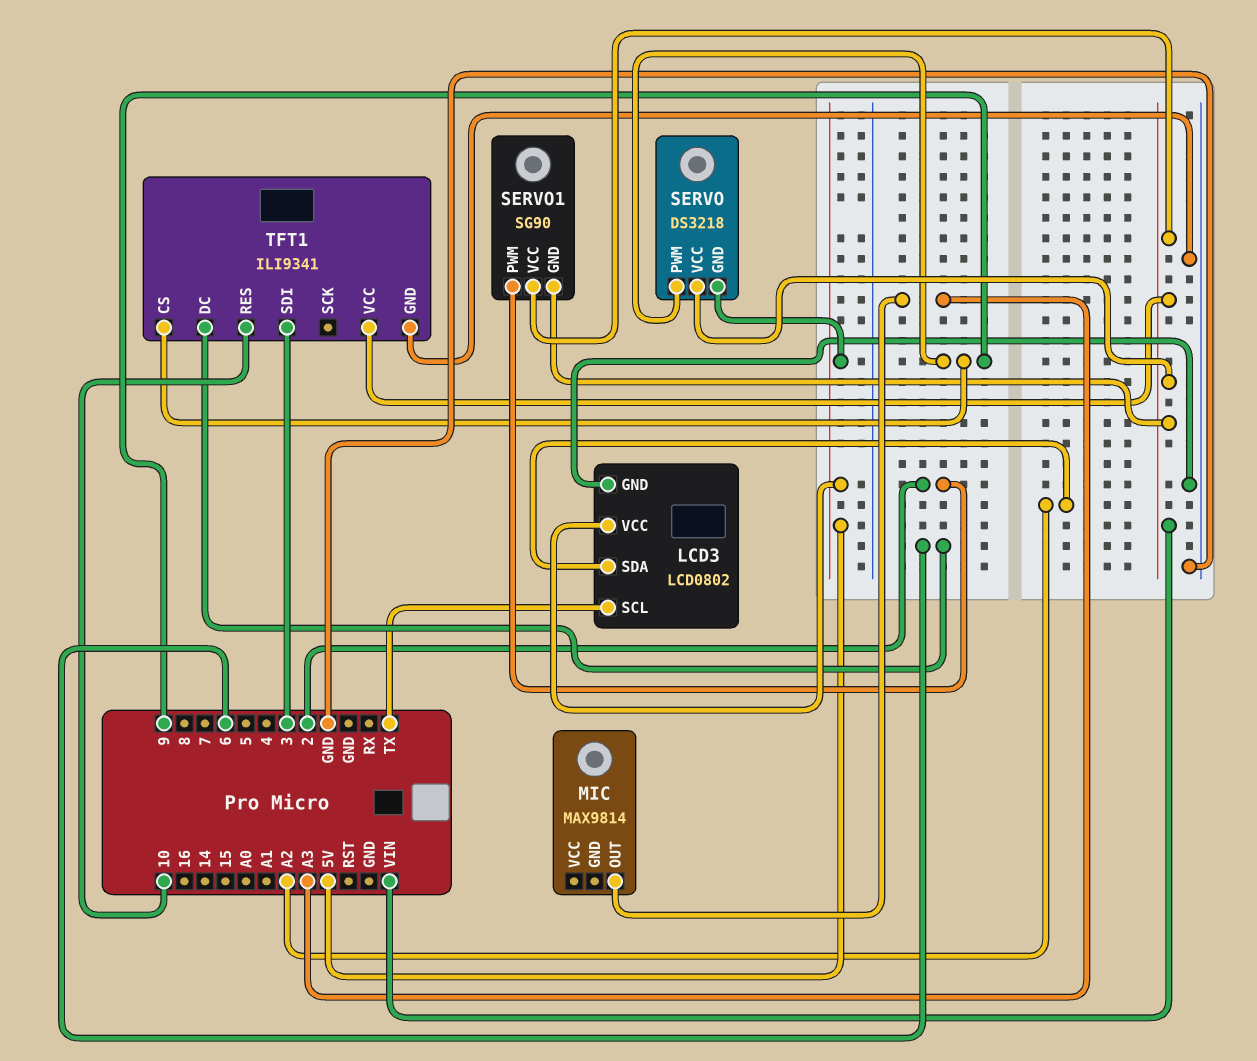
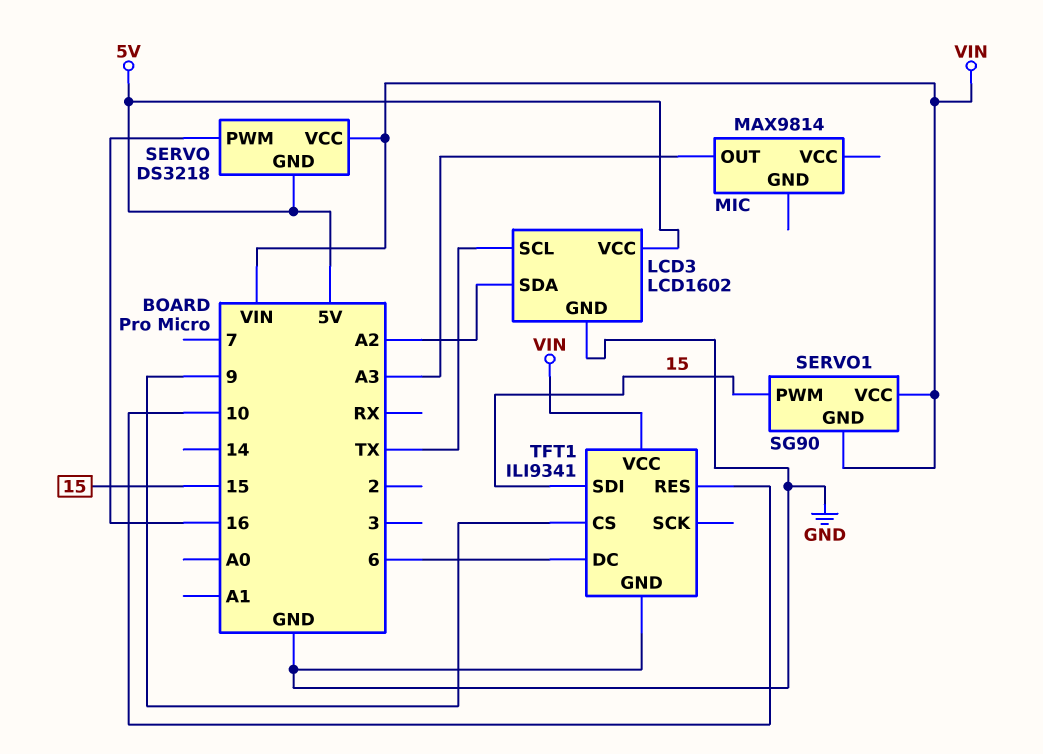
LCD3: LCD0802 -> LCD1602
SERVO pin PWM: 9 -> 16
SERVO1 pin PWM: 2 -> 15
TFT1 pin SDI: 3 -> 15

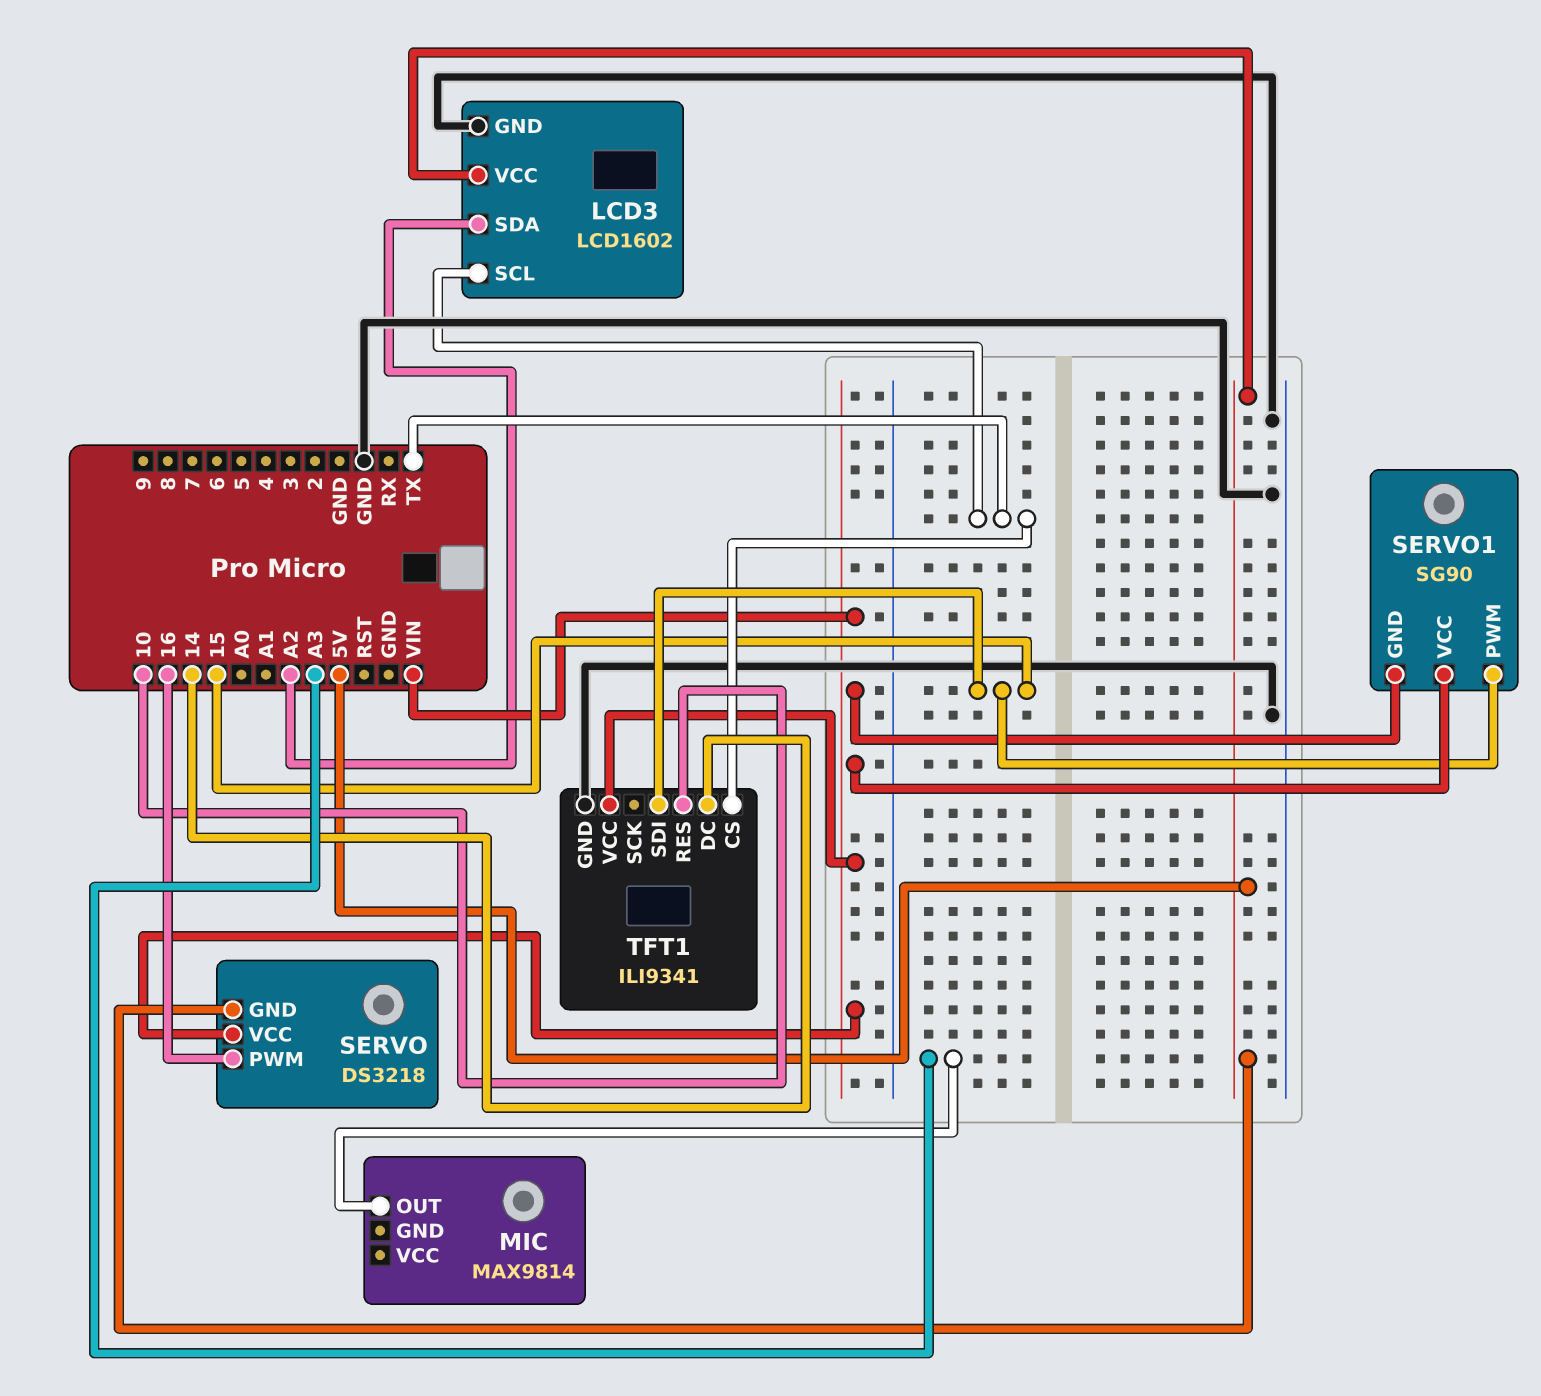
TFT1 pin CS: 9 -> TX
TFT1 pin DC: 6 -> 14

